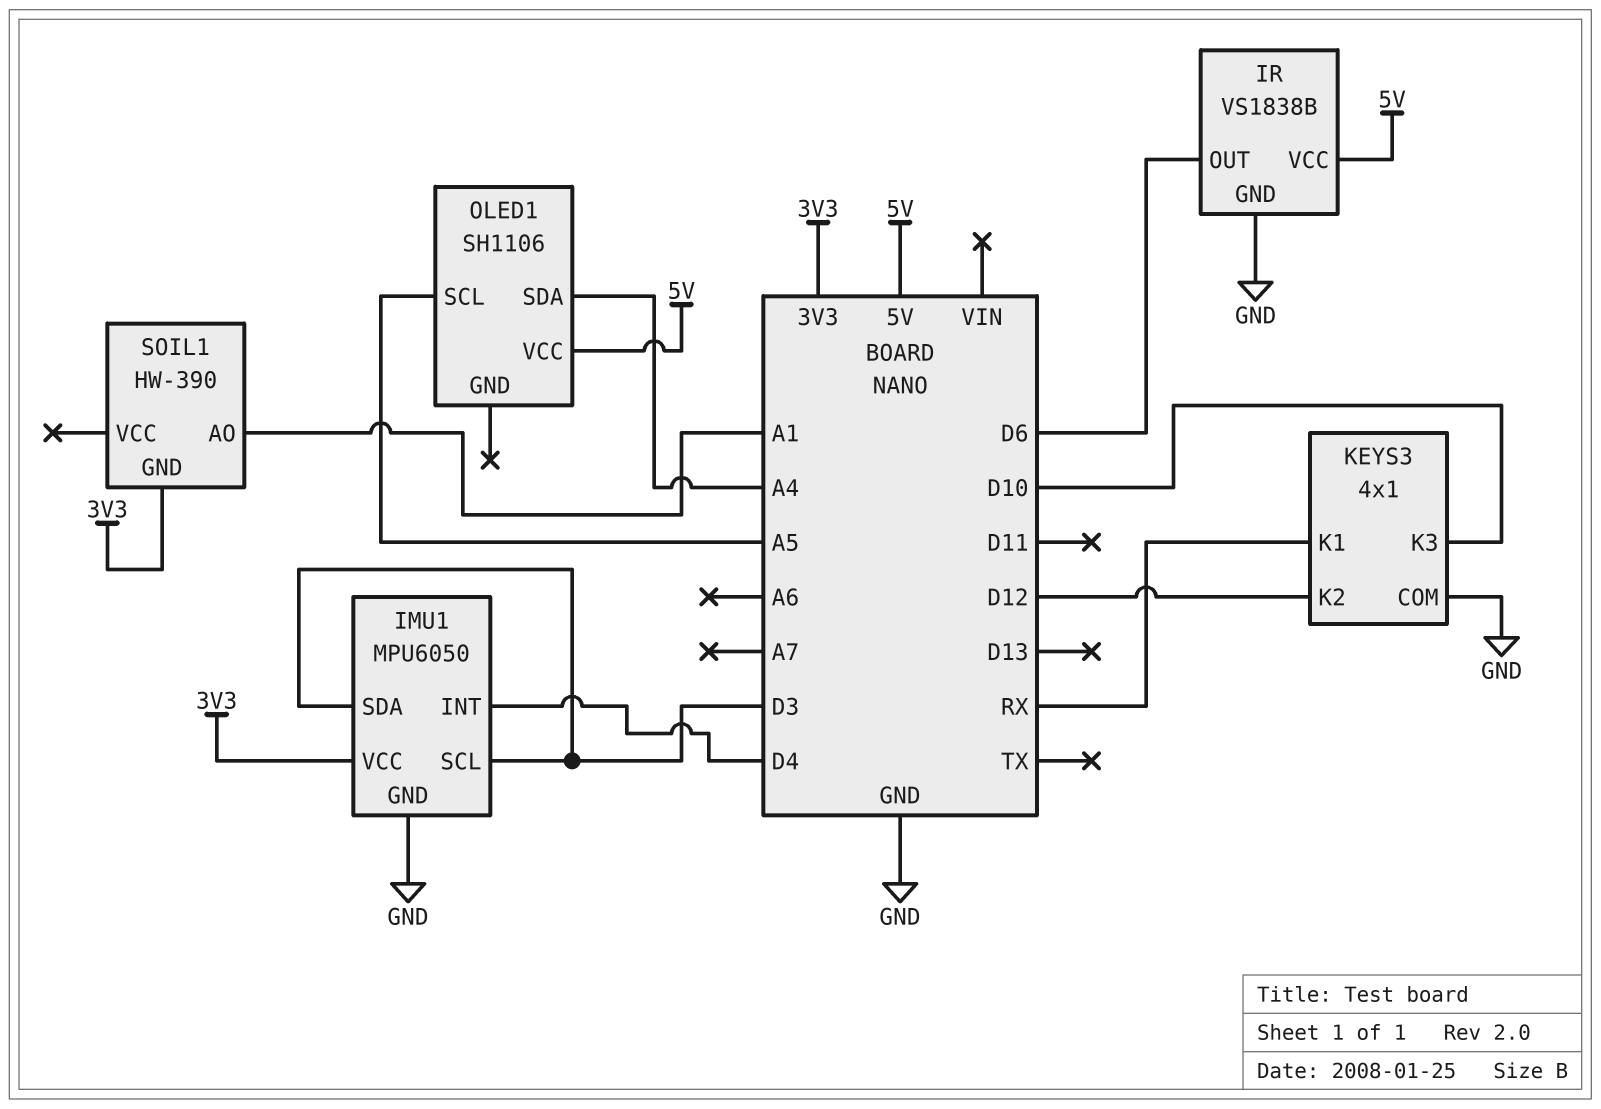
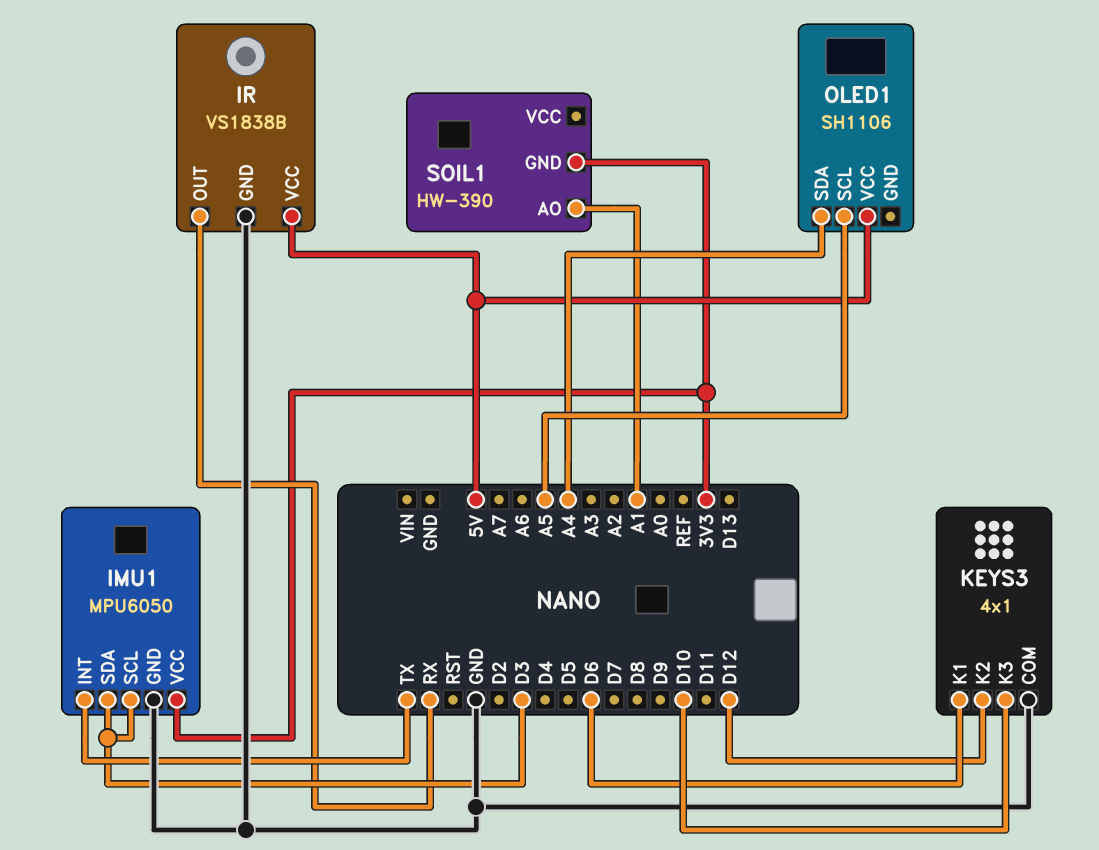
IMU1 pin INT: D4 -> TX
IR pin OUT: D6 -> RX
KEYS3 pin K1: RX -> D6

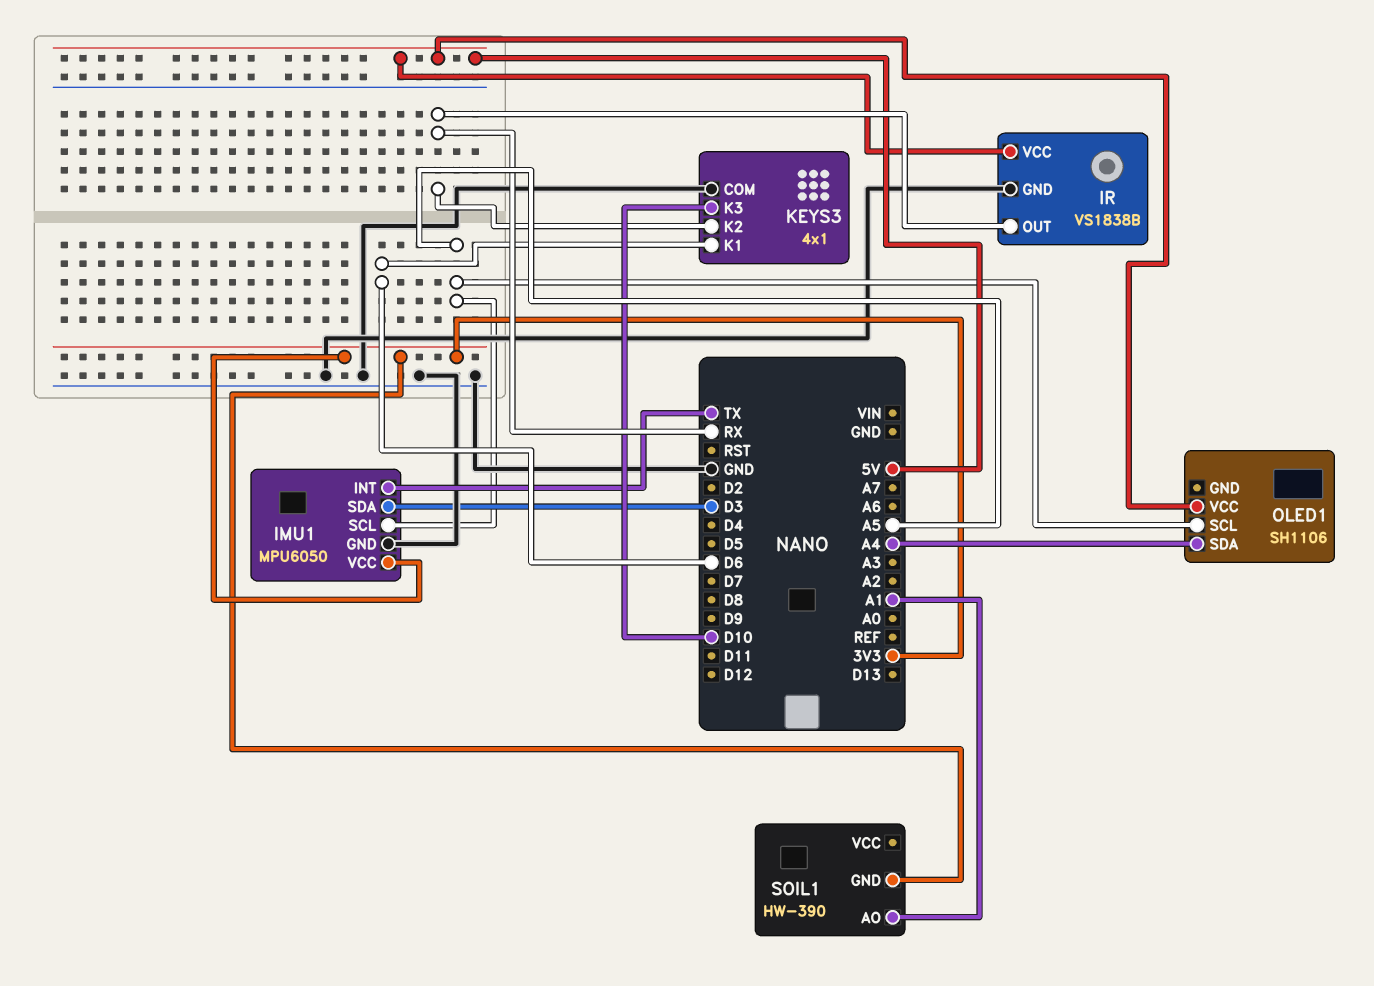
IMU1 pin SCL: D3 -> A5
KEYS3 pin K2: D12 -> RX

